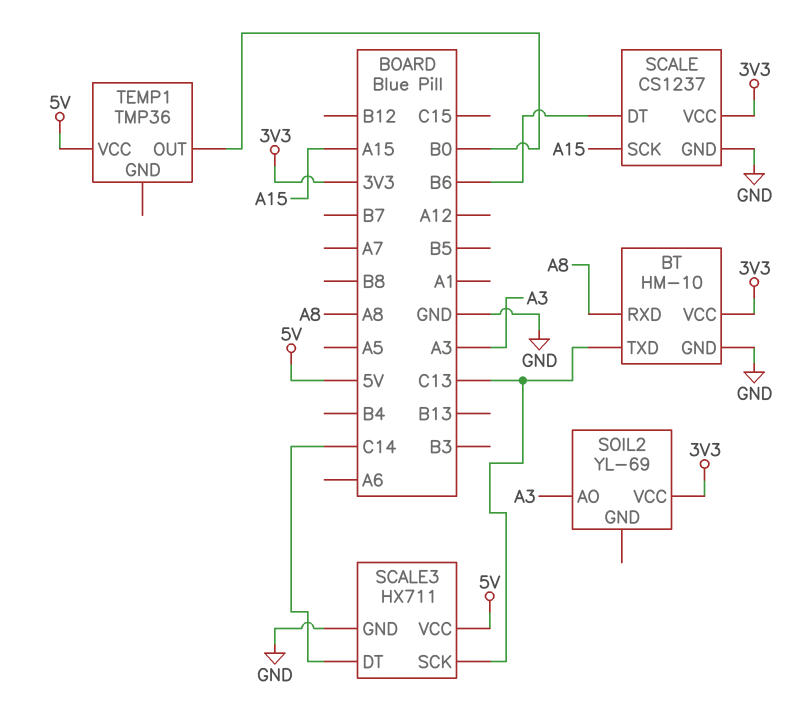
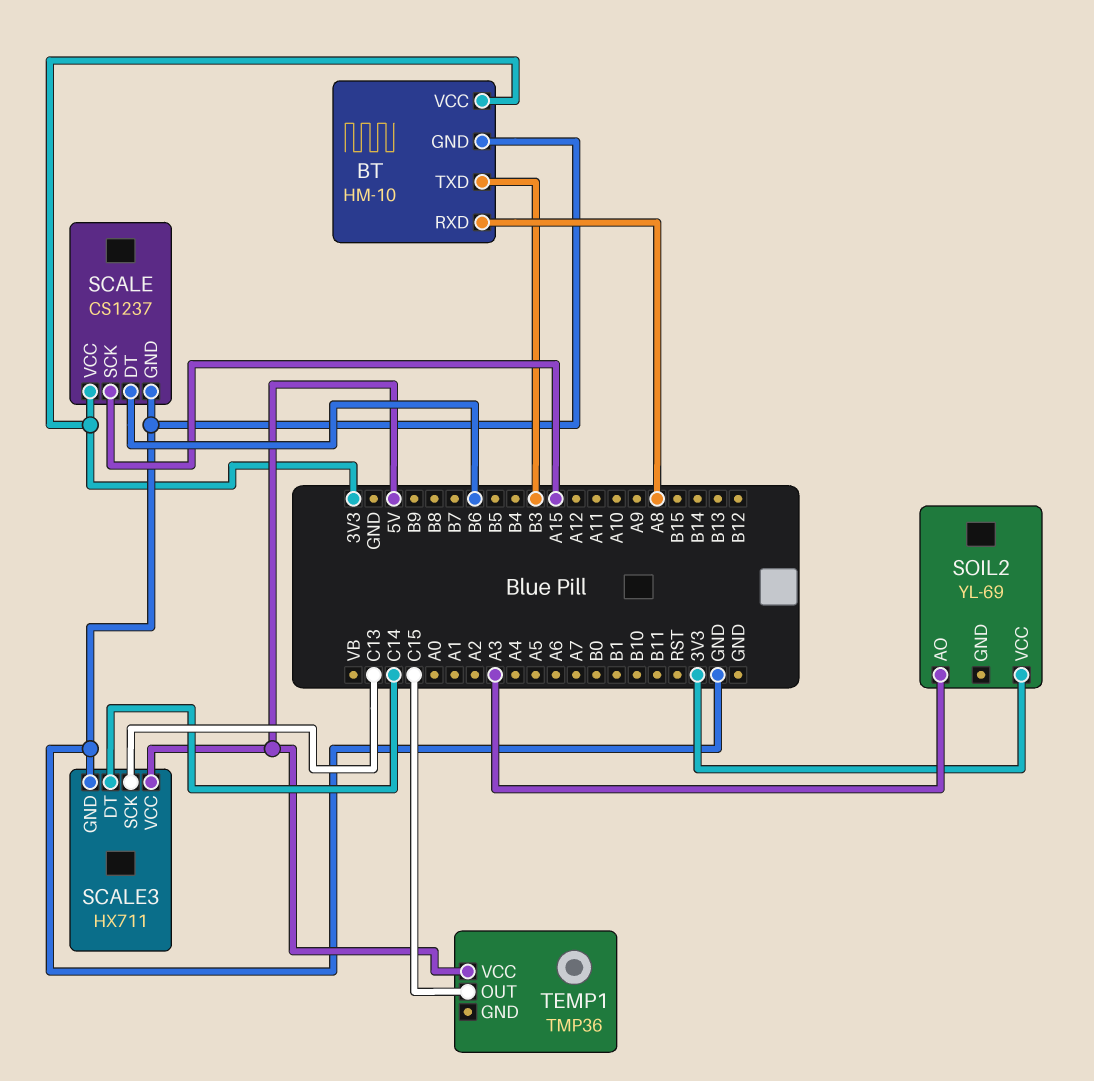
BT pin TXD: C13 -> B3
TEMP1 pin OUT: B0 -> C15

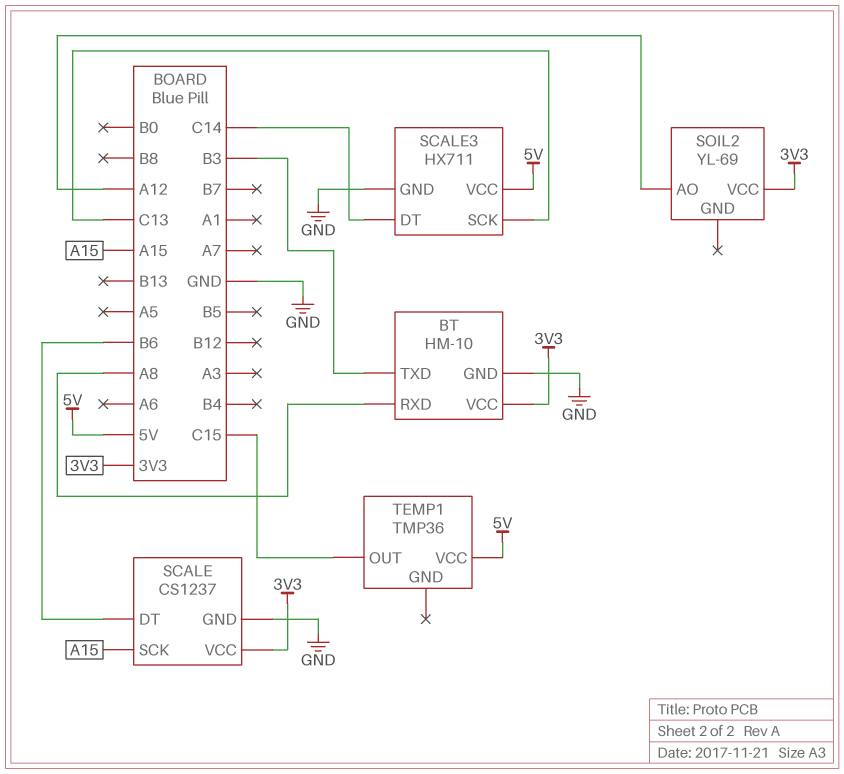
SOIL2 pin AO: A3 -> A12

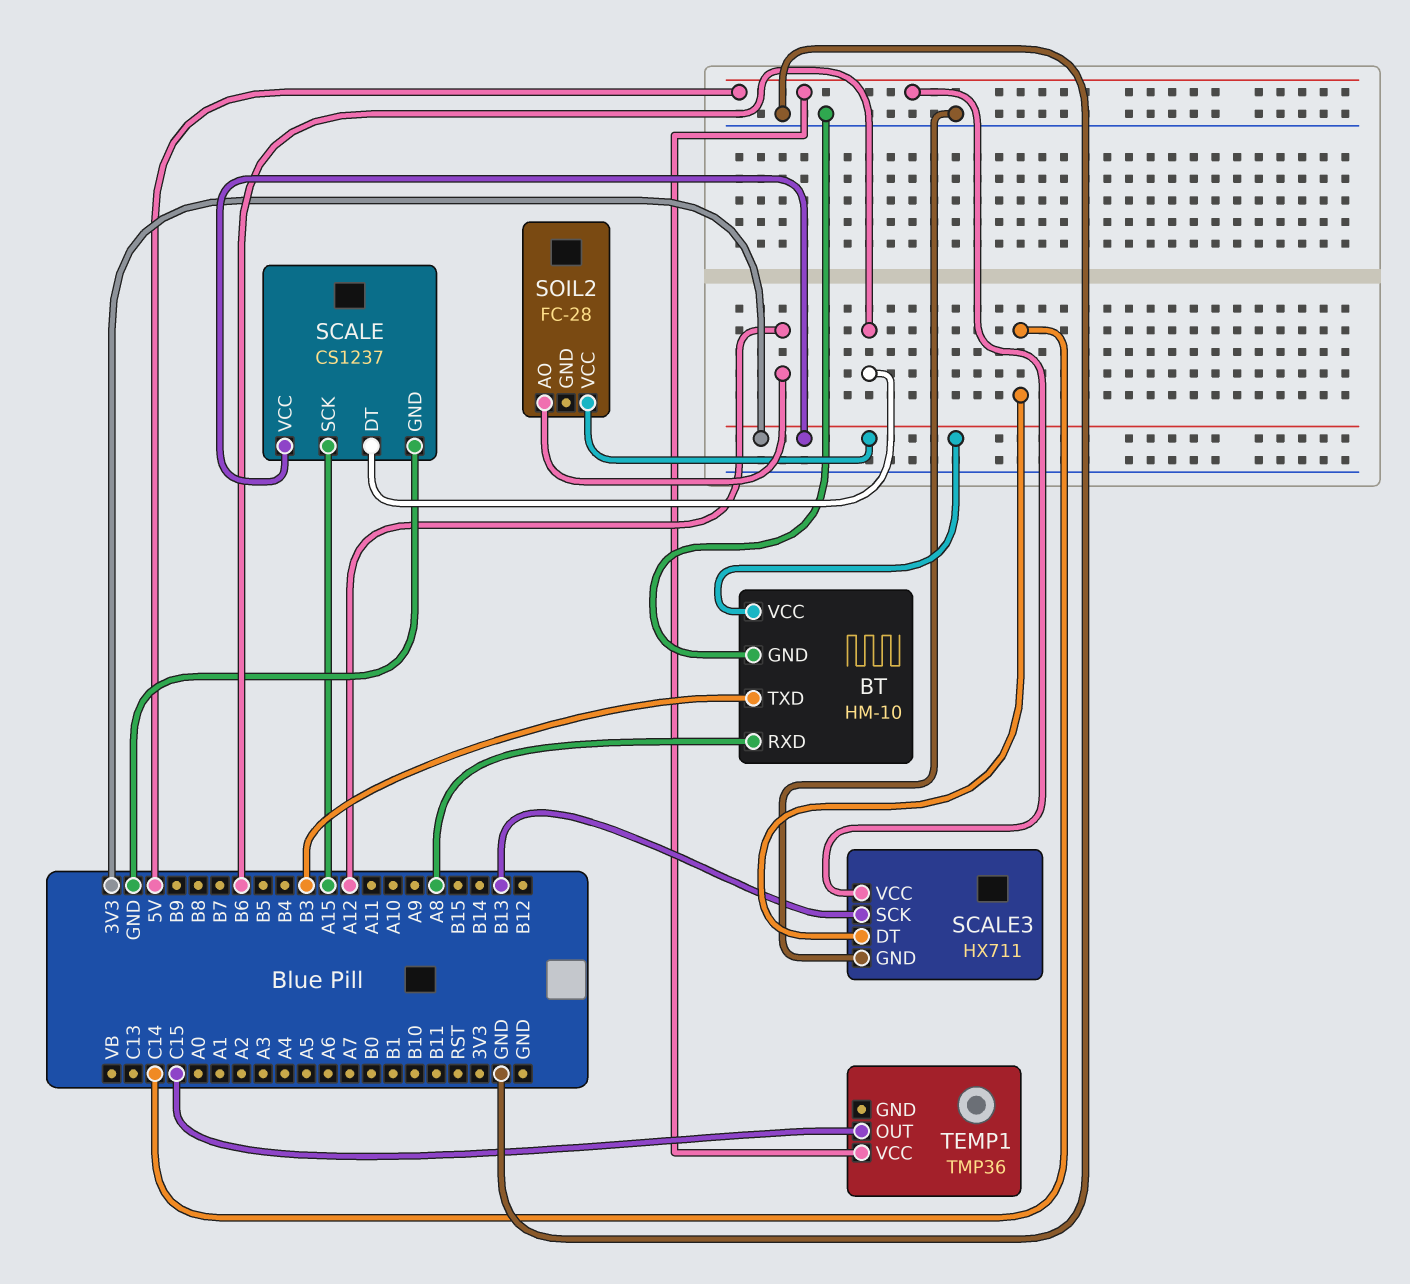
SCALE3 pin SCK: C13 -> B13
SOIL2: YL-69 -> FC-28

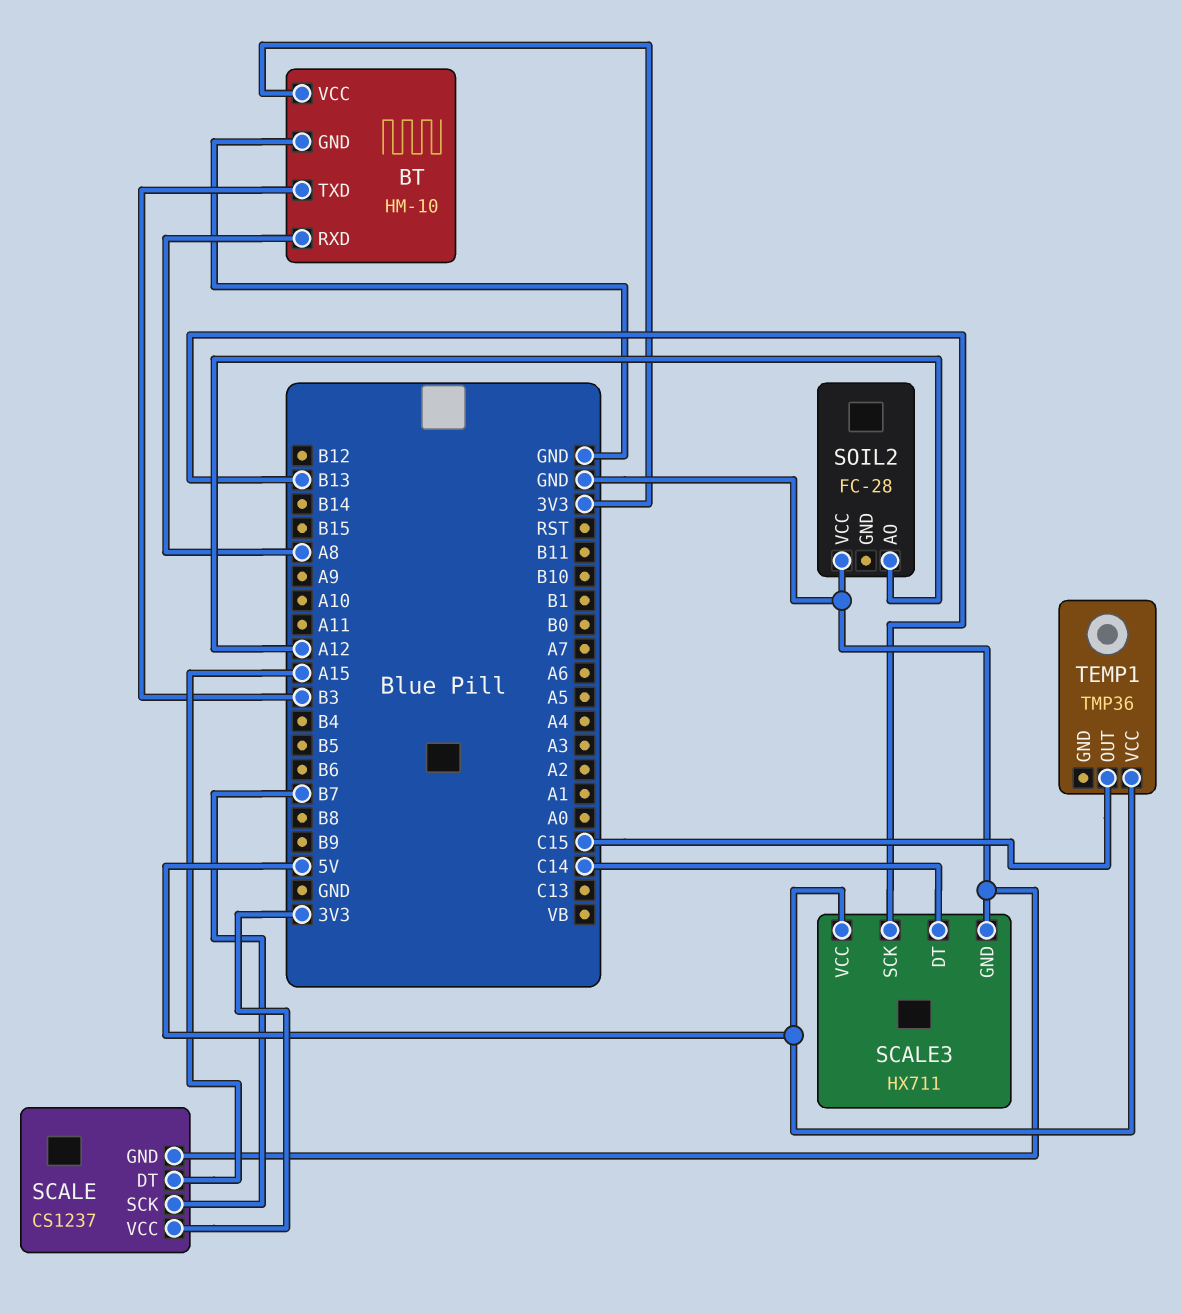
SCALE pin DT: B6 -> A15
SCALE pin SCK: A15 -> B7
SOIL2 pin VCC: 3V3 -> GND

